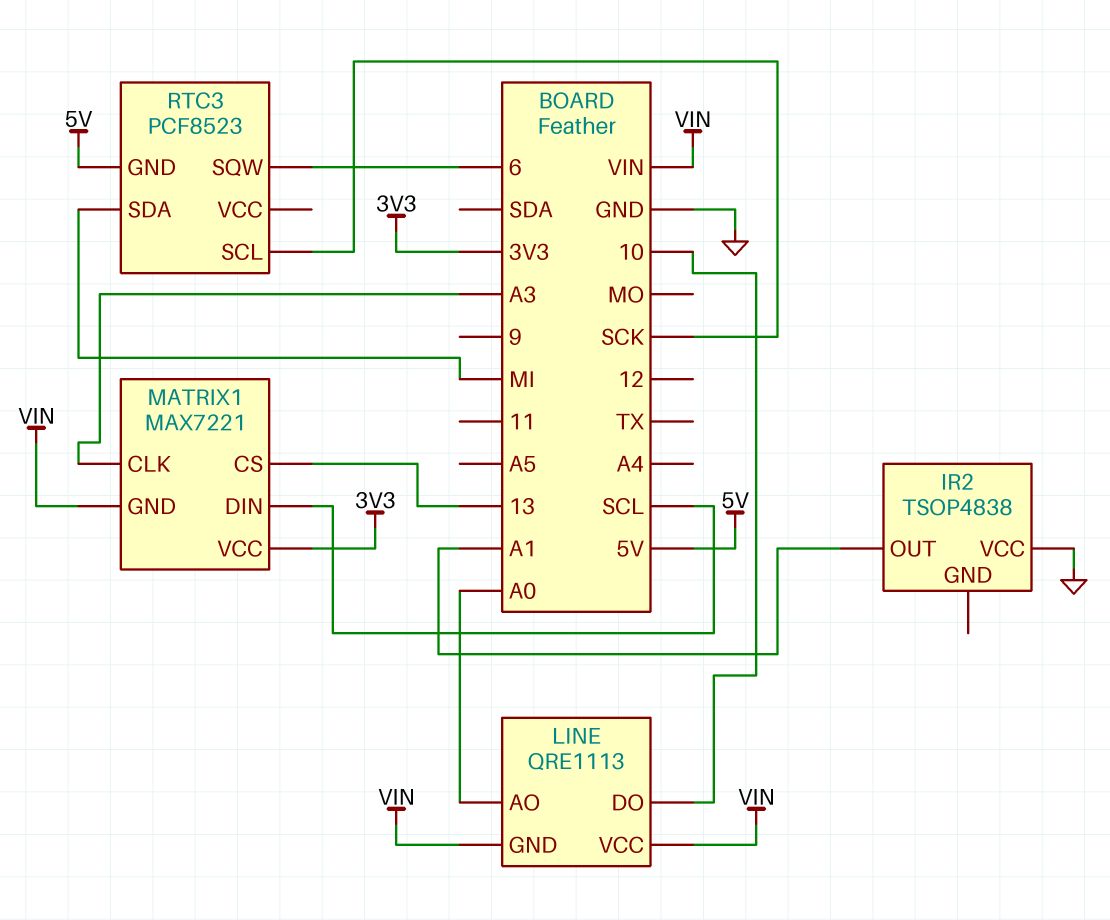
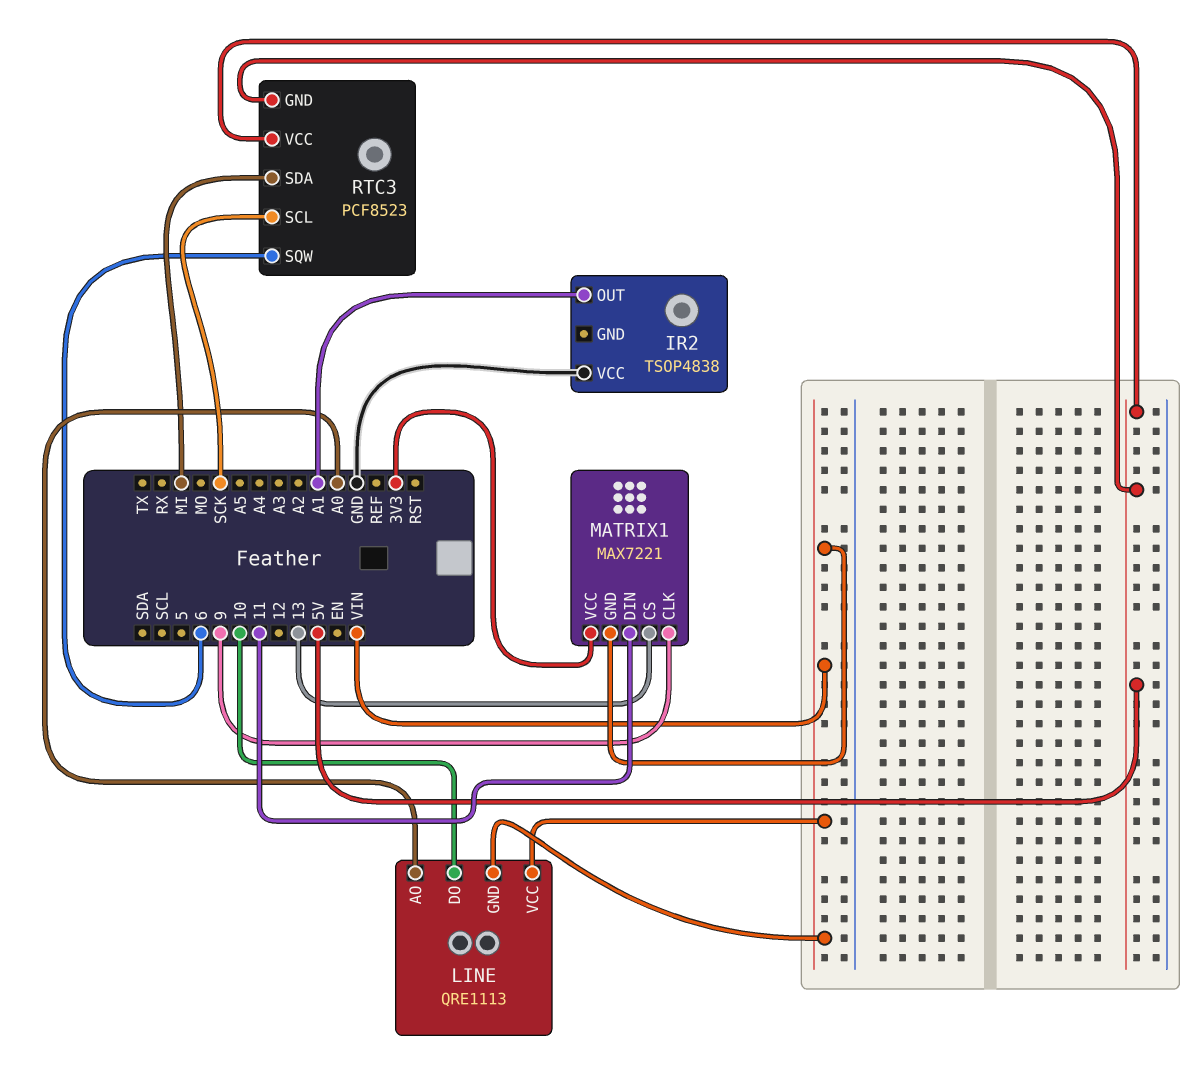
MATRIX1 pin CLK: A3 -> 9
MATRIX1 pin DIN: SCL -> 11
RTC3 pin VCC: none -> 5V

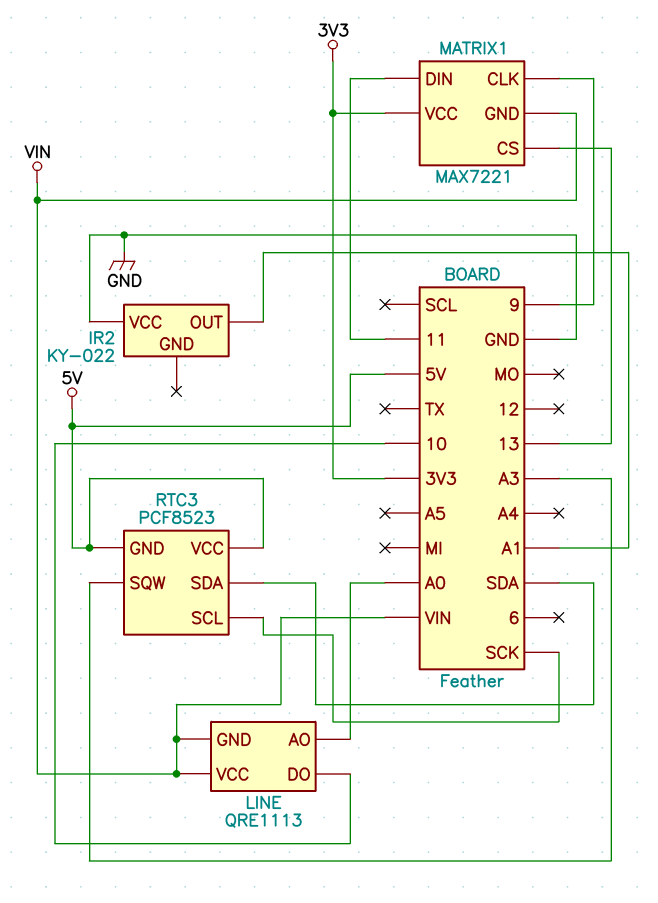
IR2: TSOP4838 -> KY-022
RTC3 pin SDA: MI -> SDA
RTC3 pin SQW: 6 -> A3

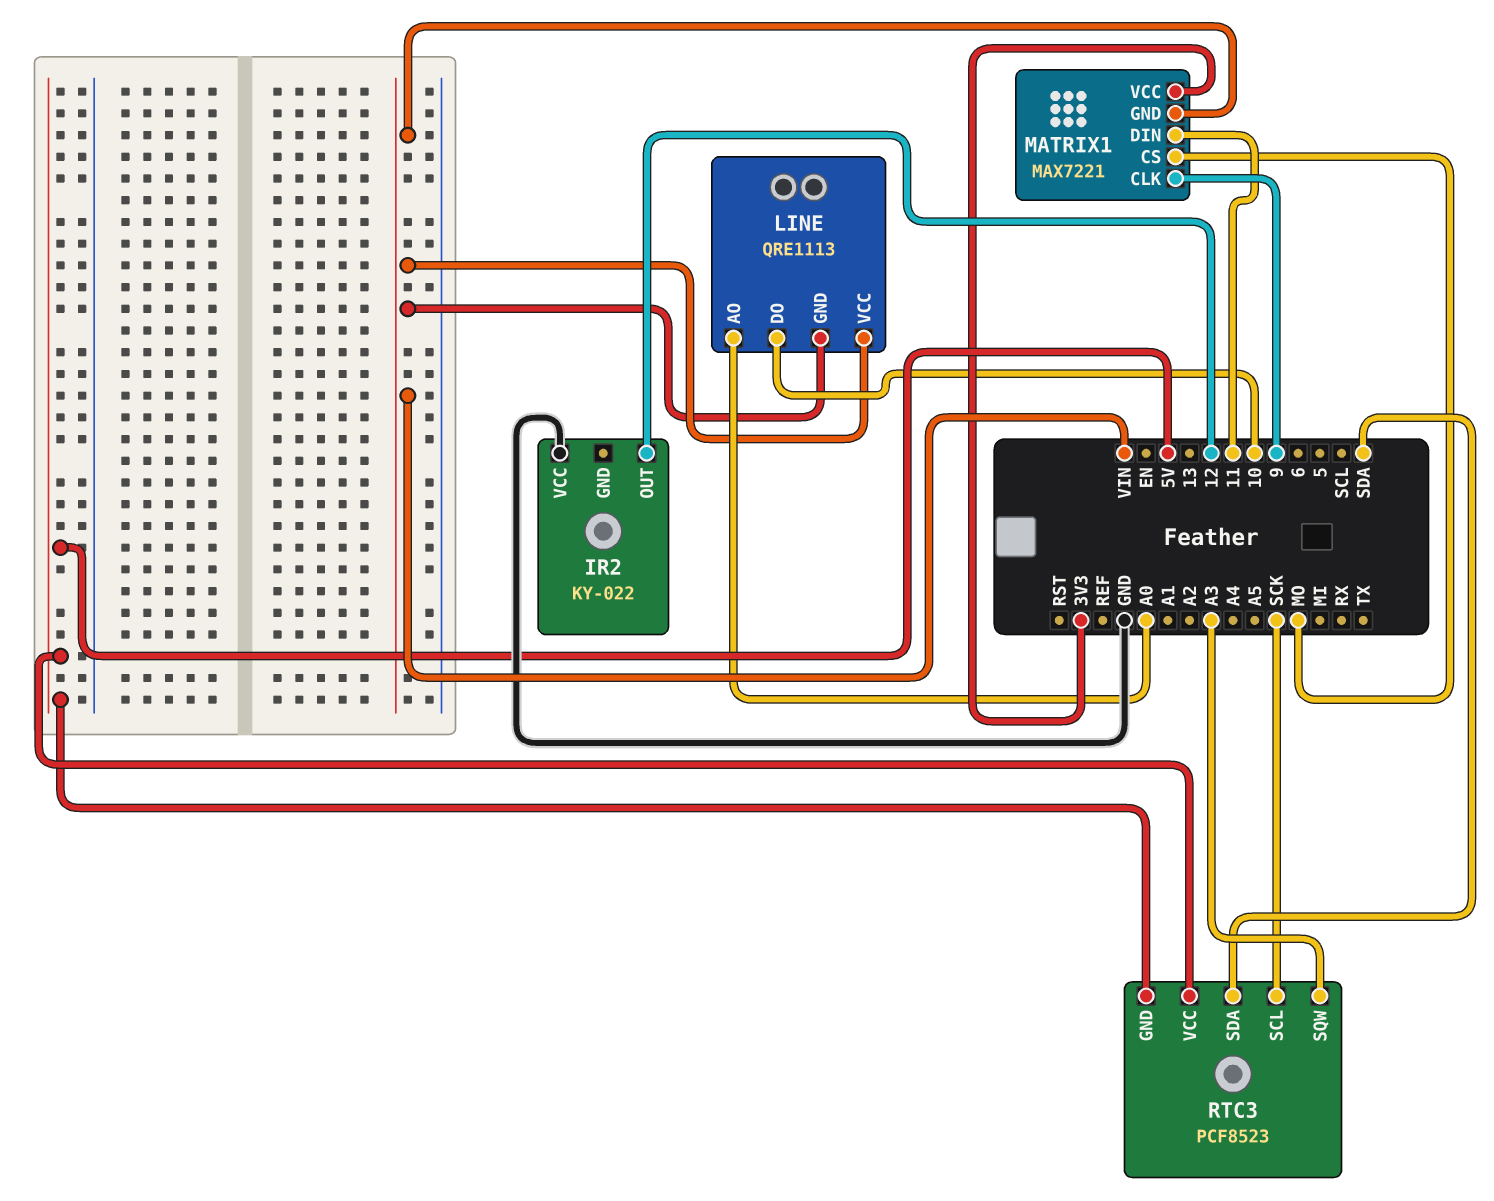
IR2 pin OUT: A1 -> 12
MATRIX1 pin CS: 13 -> MO

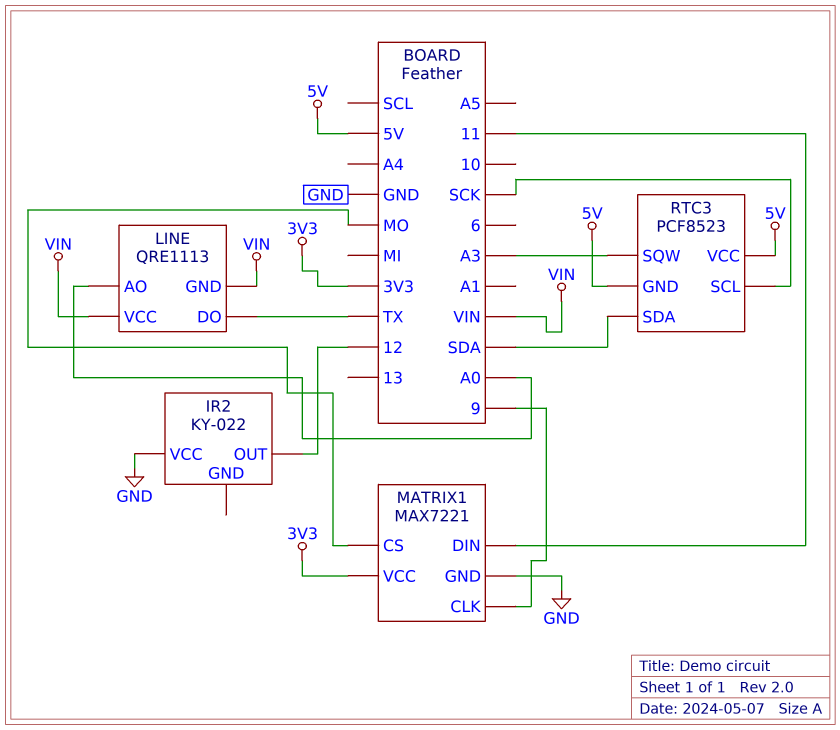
LINE pin DO: 10 -> TX
MATRIX1 pin GND: VIN -> GND

